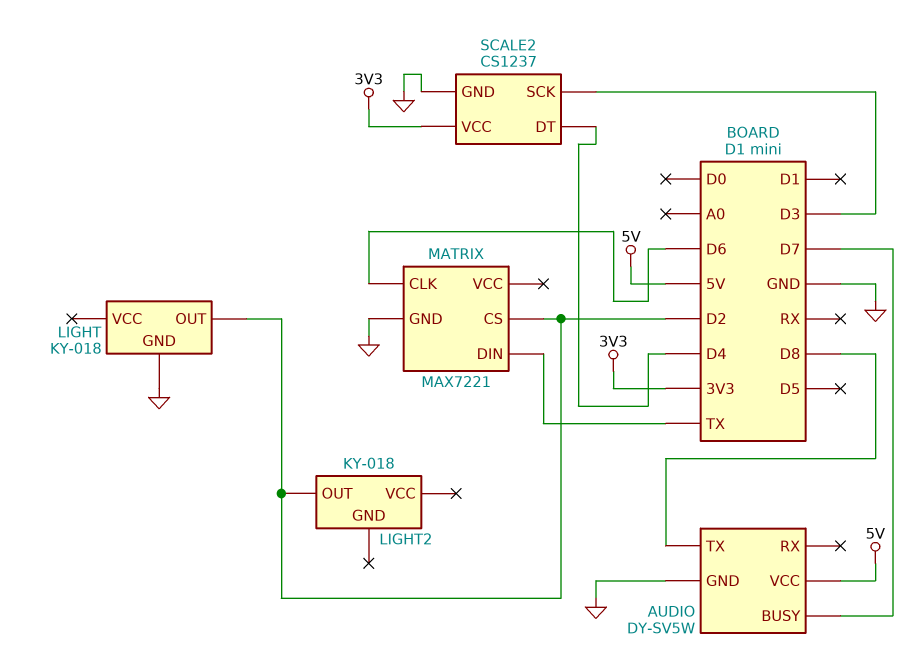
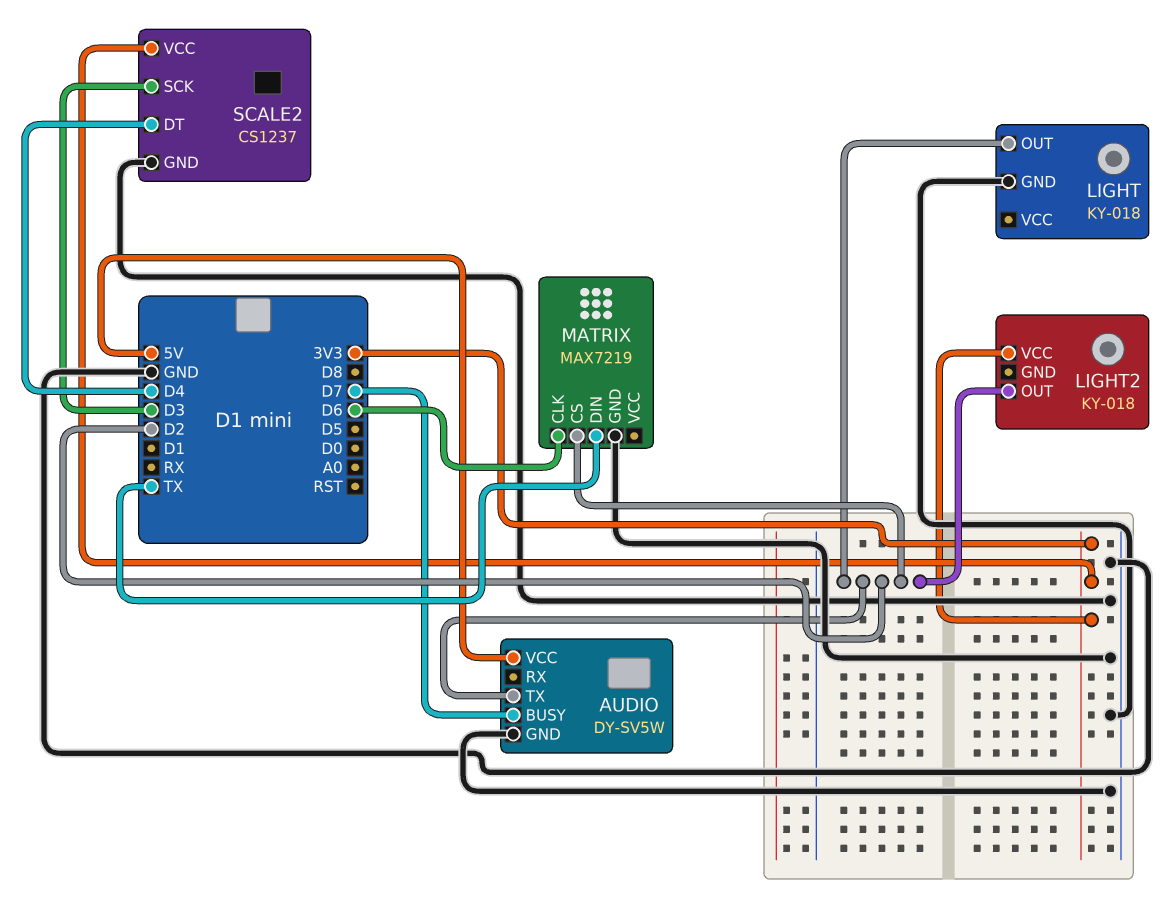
AUDIO pin TX: D8 -> D2
LIGHT2 pin VCC: none -> 3V3
MATRIX: MAX7221 -> MAX7219

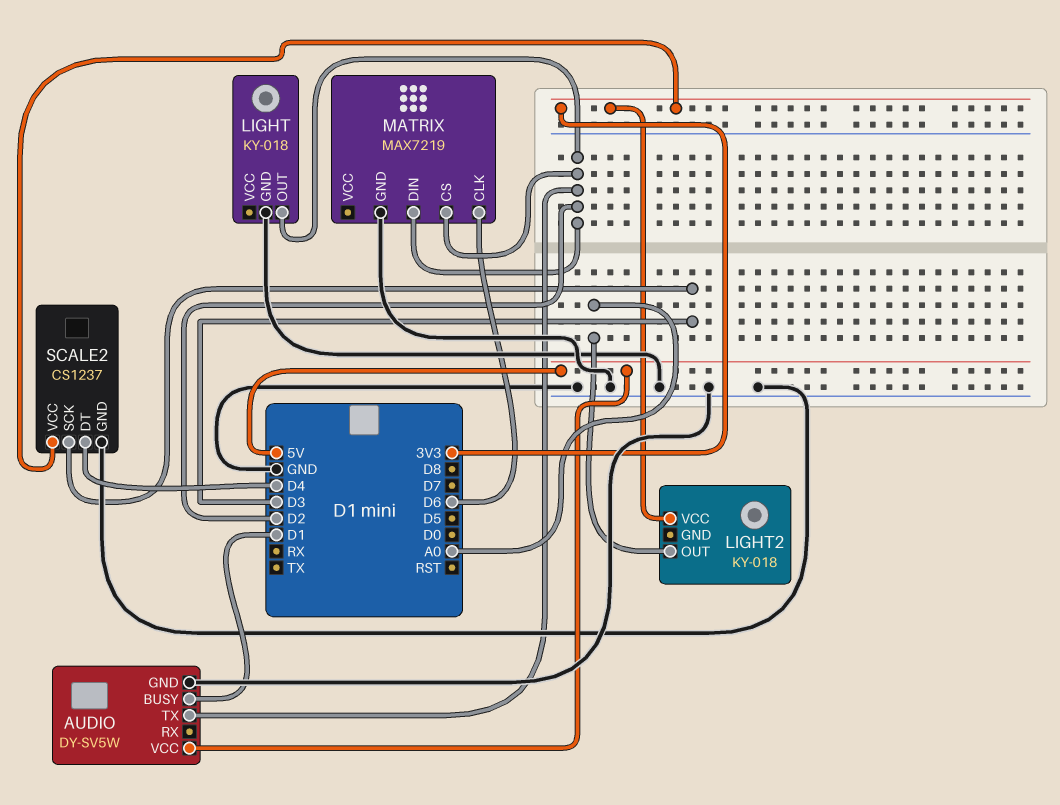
AUDIO pin BUSY: D7 -> D1
LIGHT2 pin OUT: D2 -> A0
MATRIX pin DIN: TX -> D2

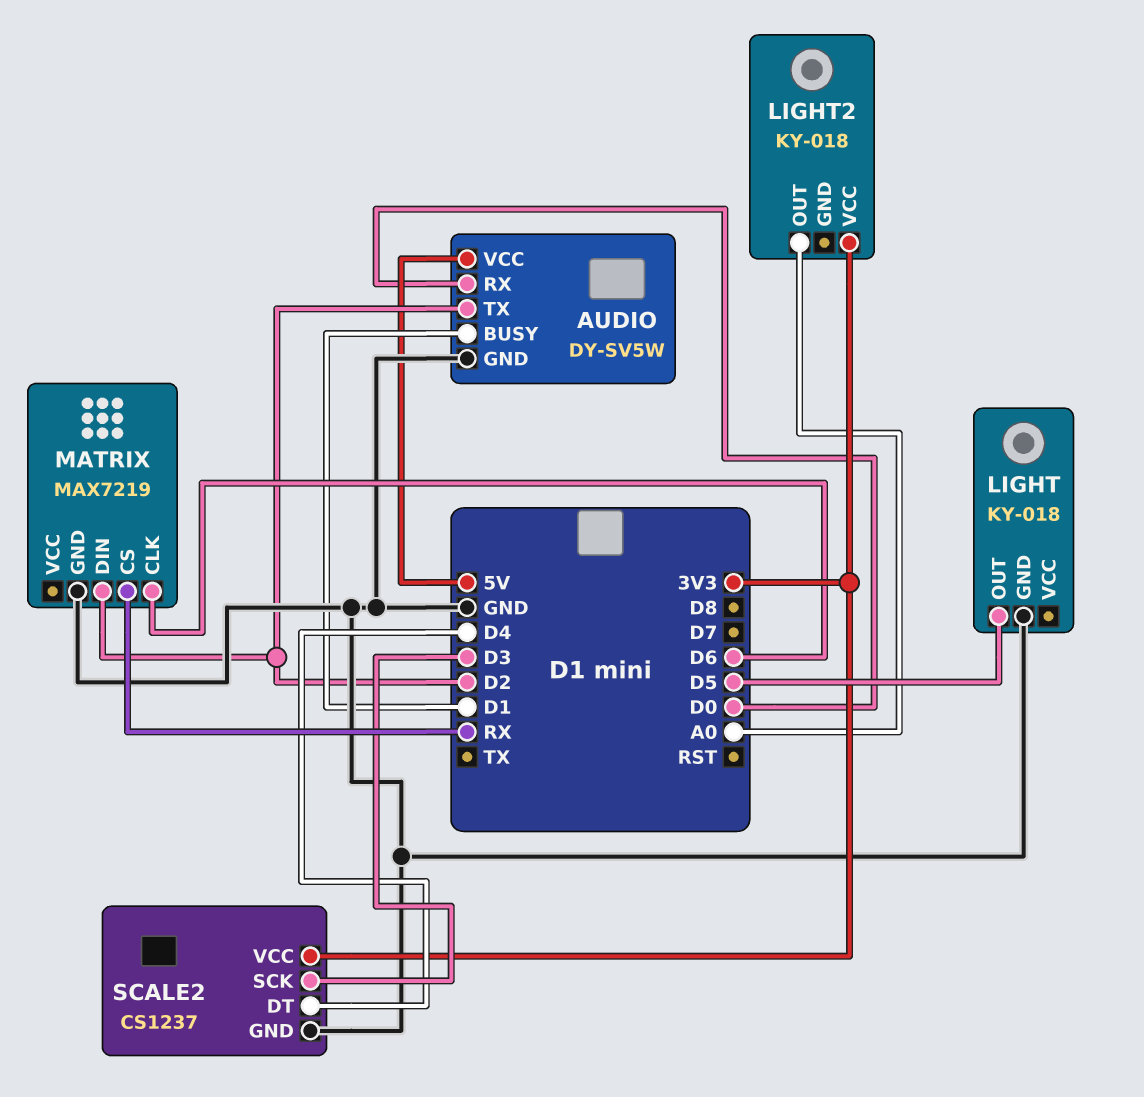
AUDIO pin RX: none -> D0
LIGHT pin OUT: D2 -> D5
MATRIX pin CS: D2 -> RX

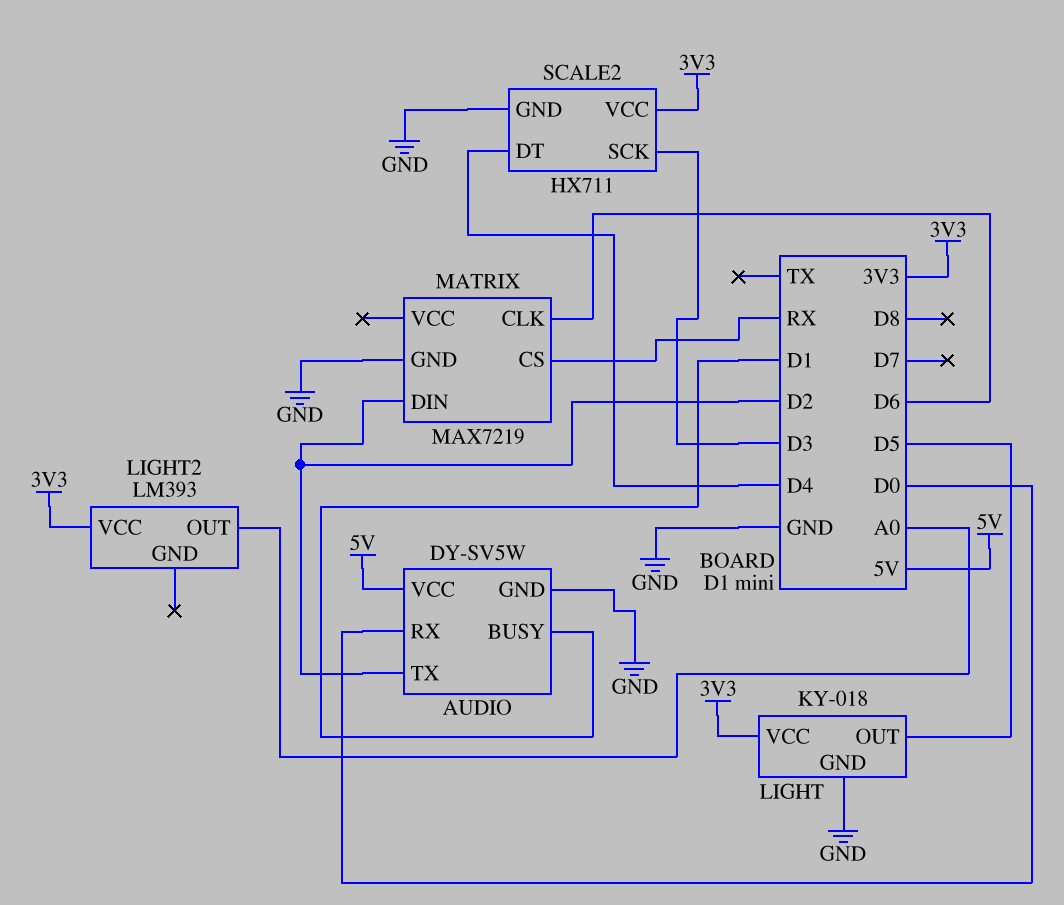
LIGHT pin VCC: none -> 3V3
LIGHT2: KY-018 -> LM393
SCALE2: CS1237 -> HX711

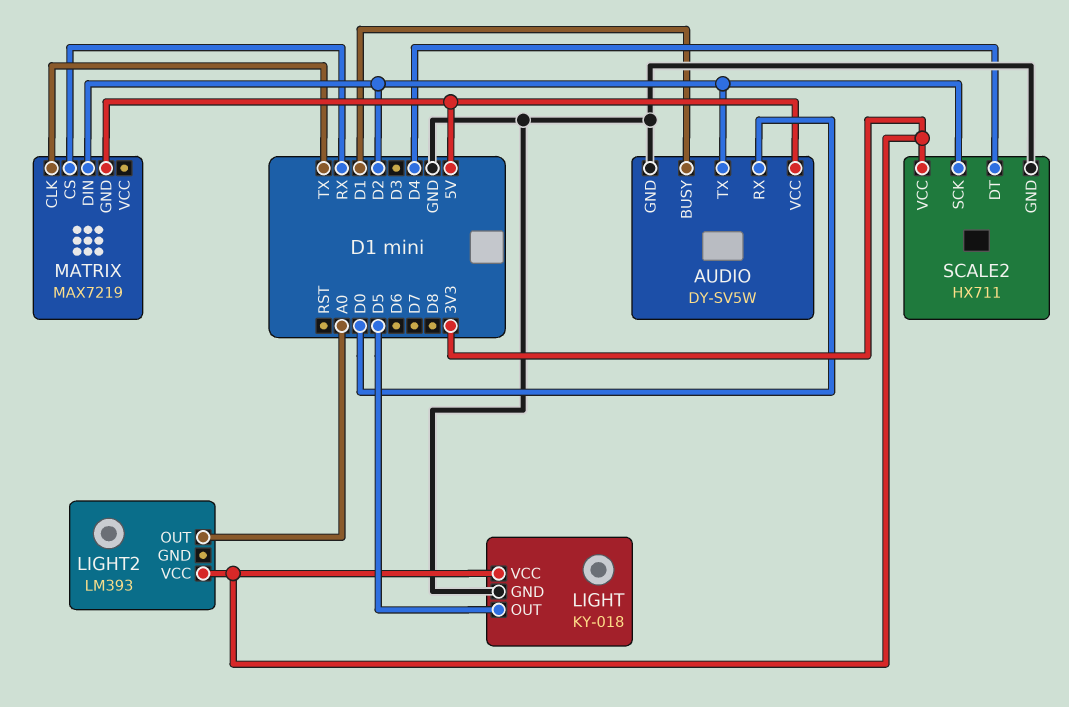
MATRIX pin CLK: D6 -> TX
MATRIX pin GND: GND -> 5V
SCALE2 pin SCK: D3 -> D2

